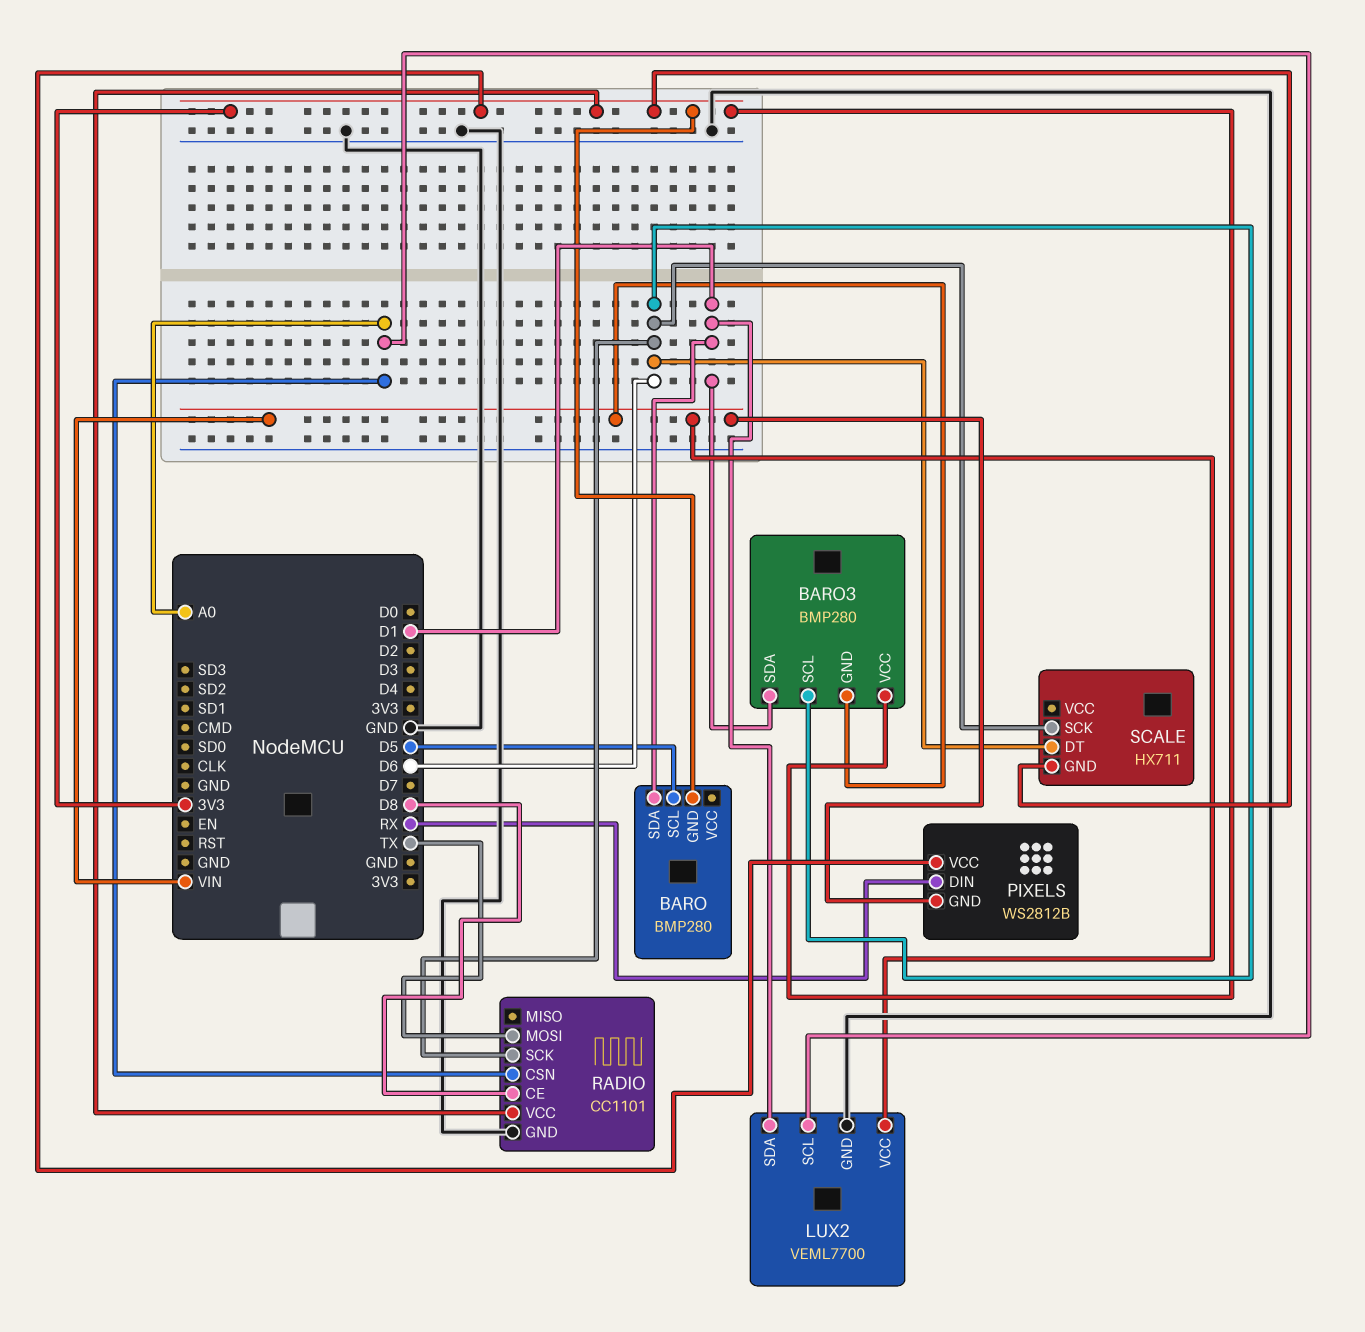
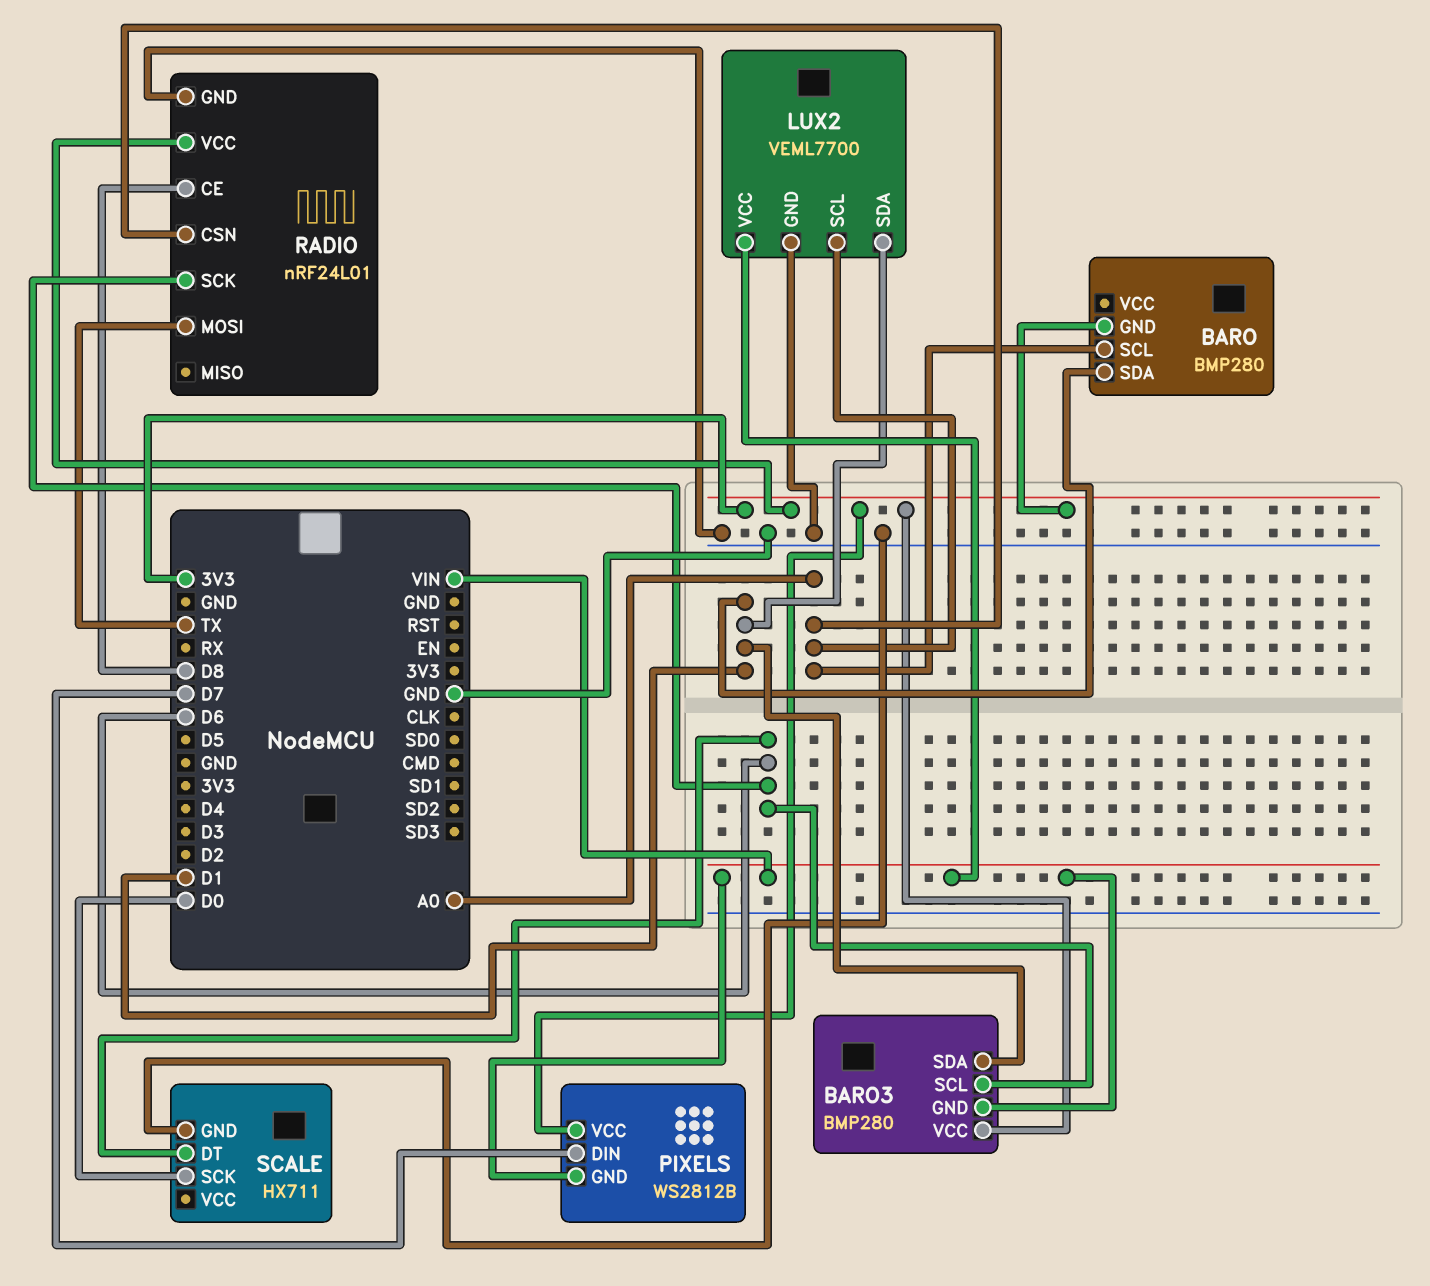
BARO pin SCL: D5 -> A0
PIXELS pin DIN: RX -> D7
RADIO: CC1101 -> nRF24L01
SCALE pin GND: 3V3 -> GND
SCALE pin SCK: D6 -> D0

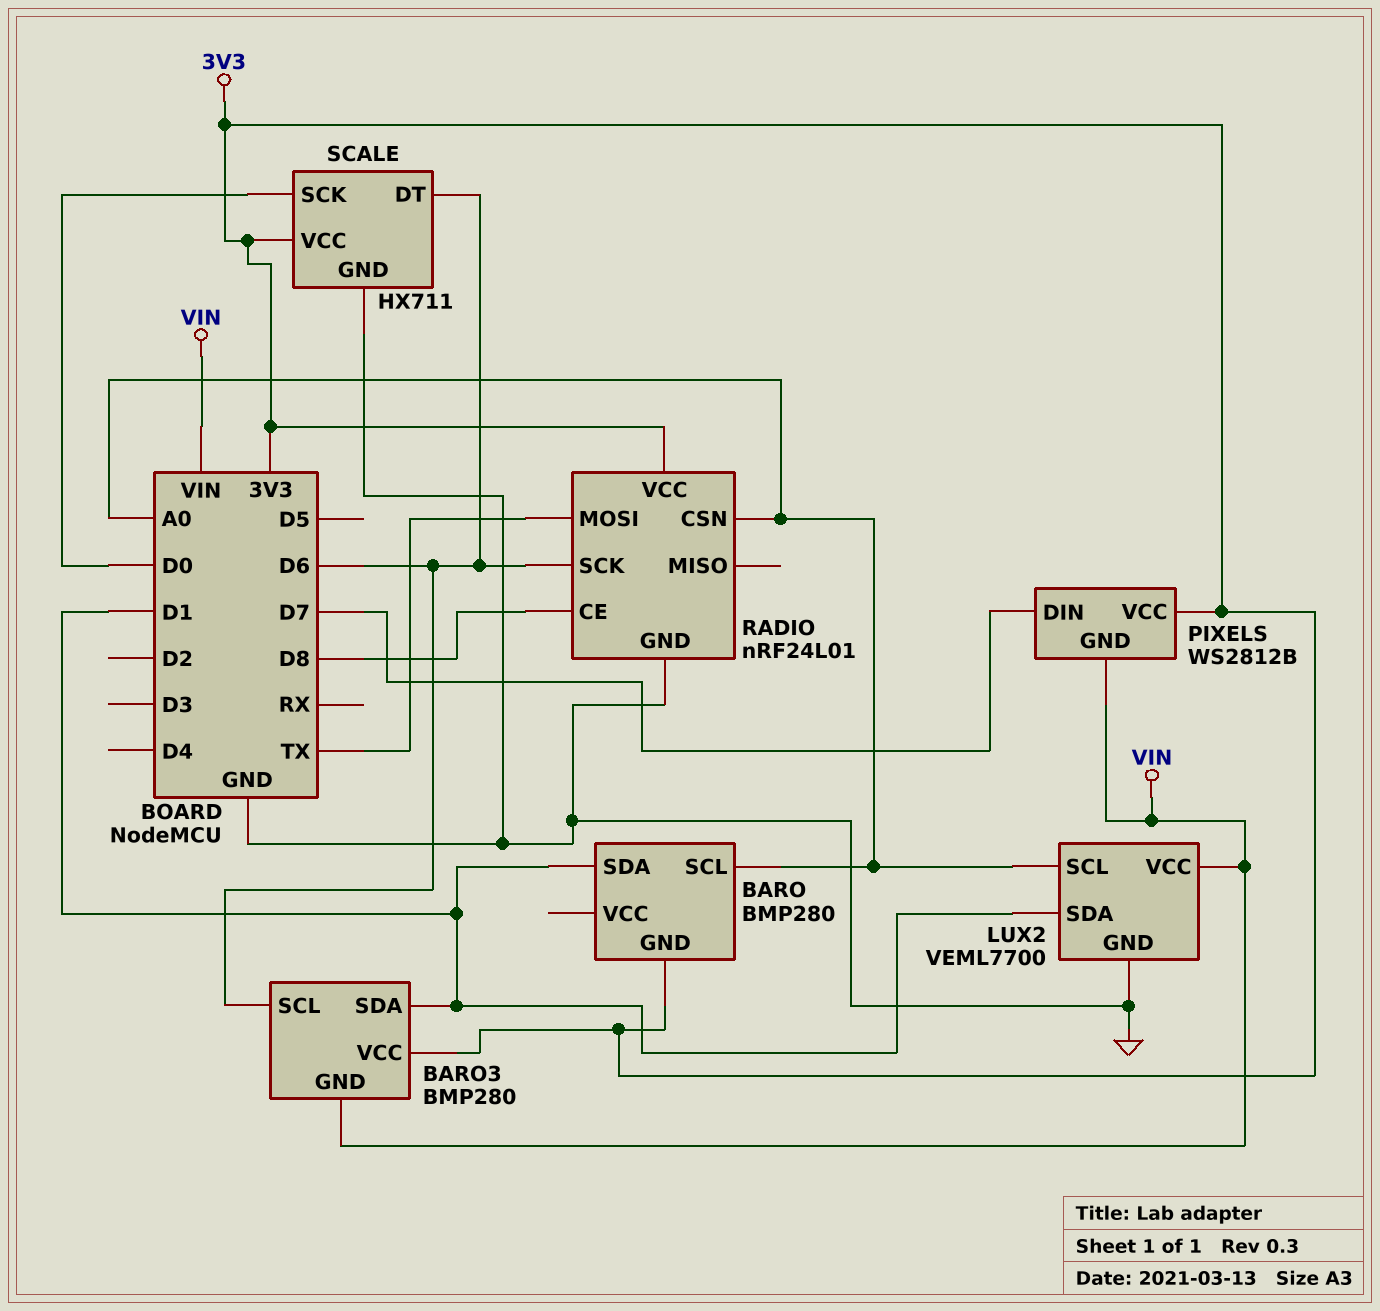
SCALE pin VCC: none -> 3V3

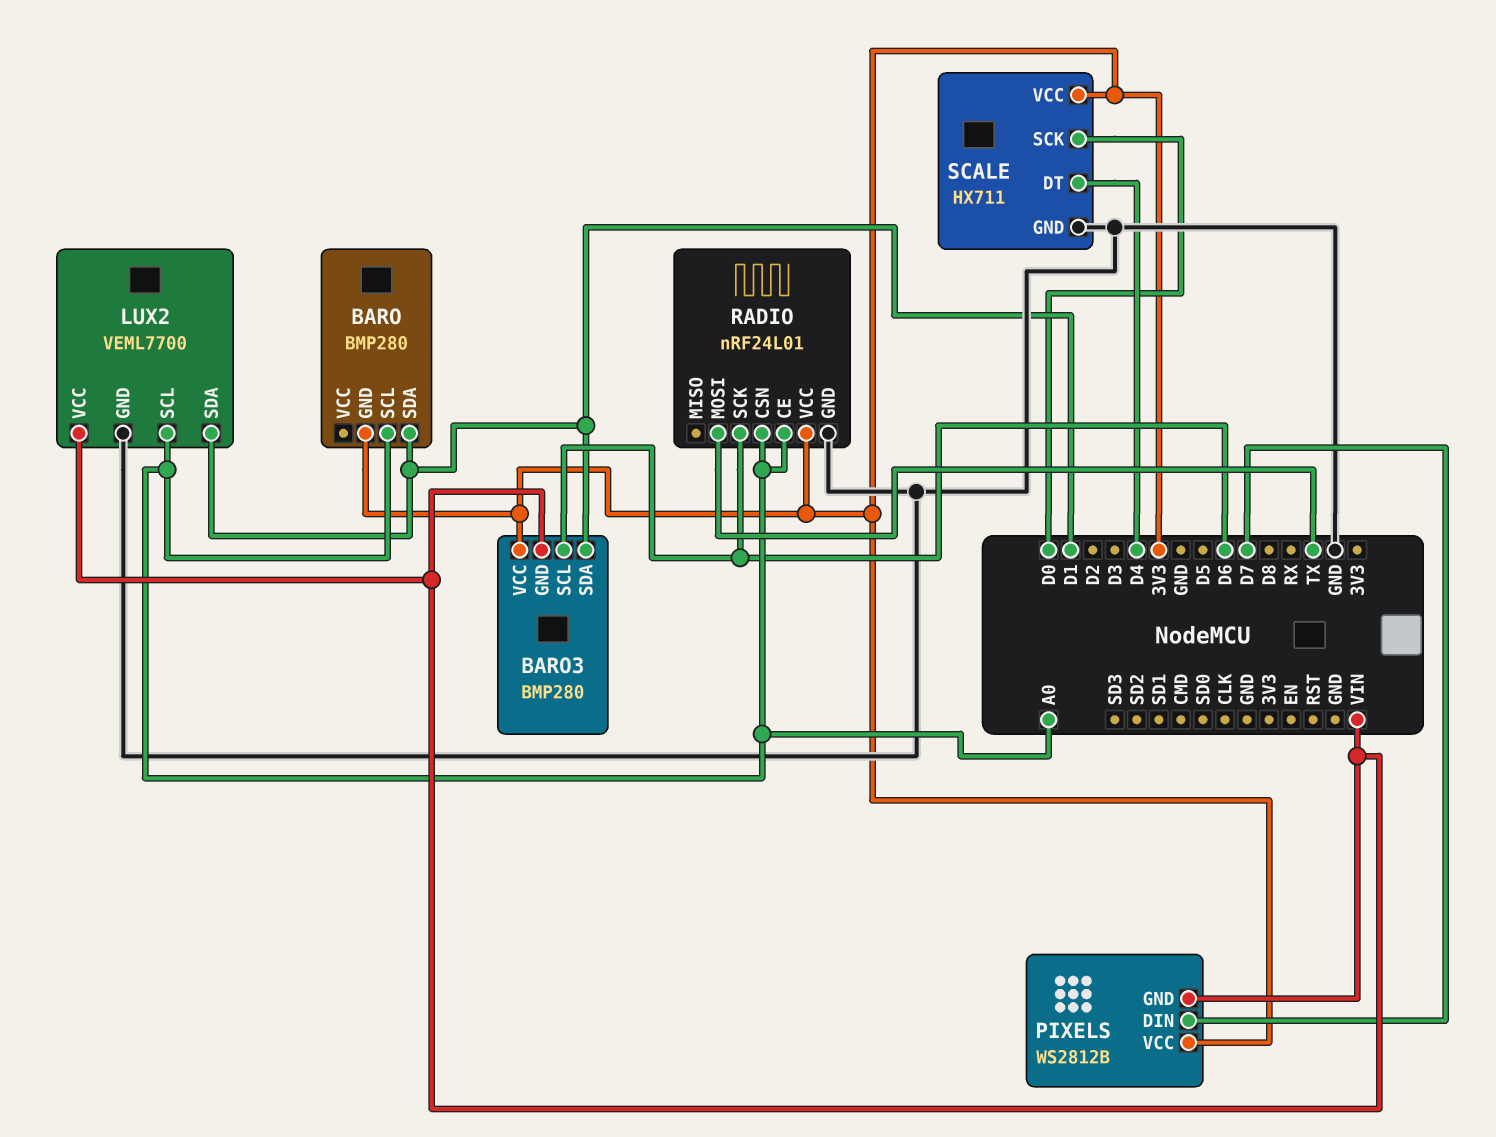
RADIO pin CE: D8 -> A0
SCALE pin DT: D6 -> D4

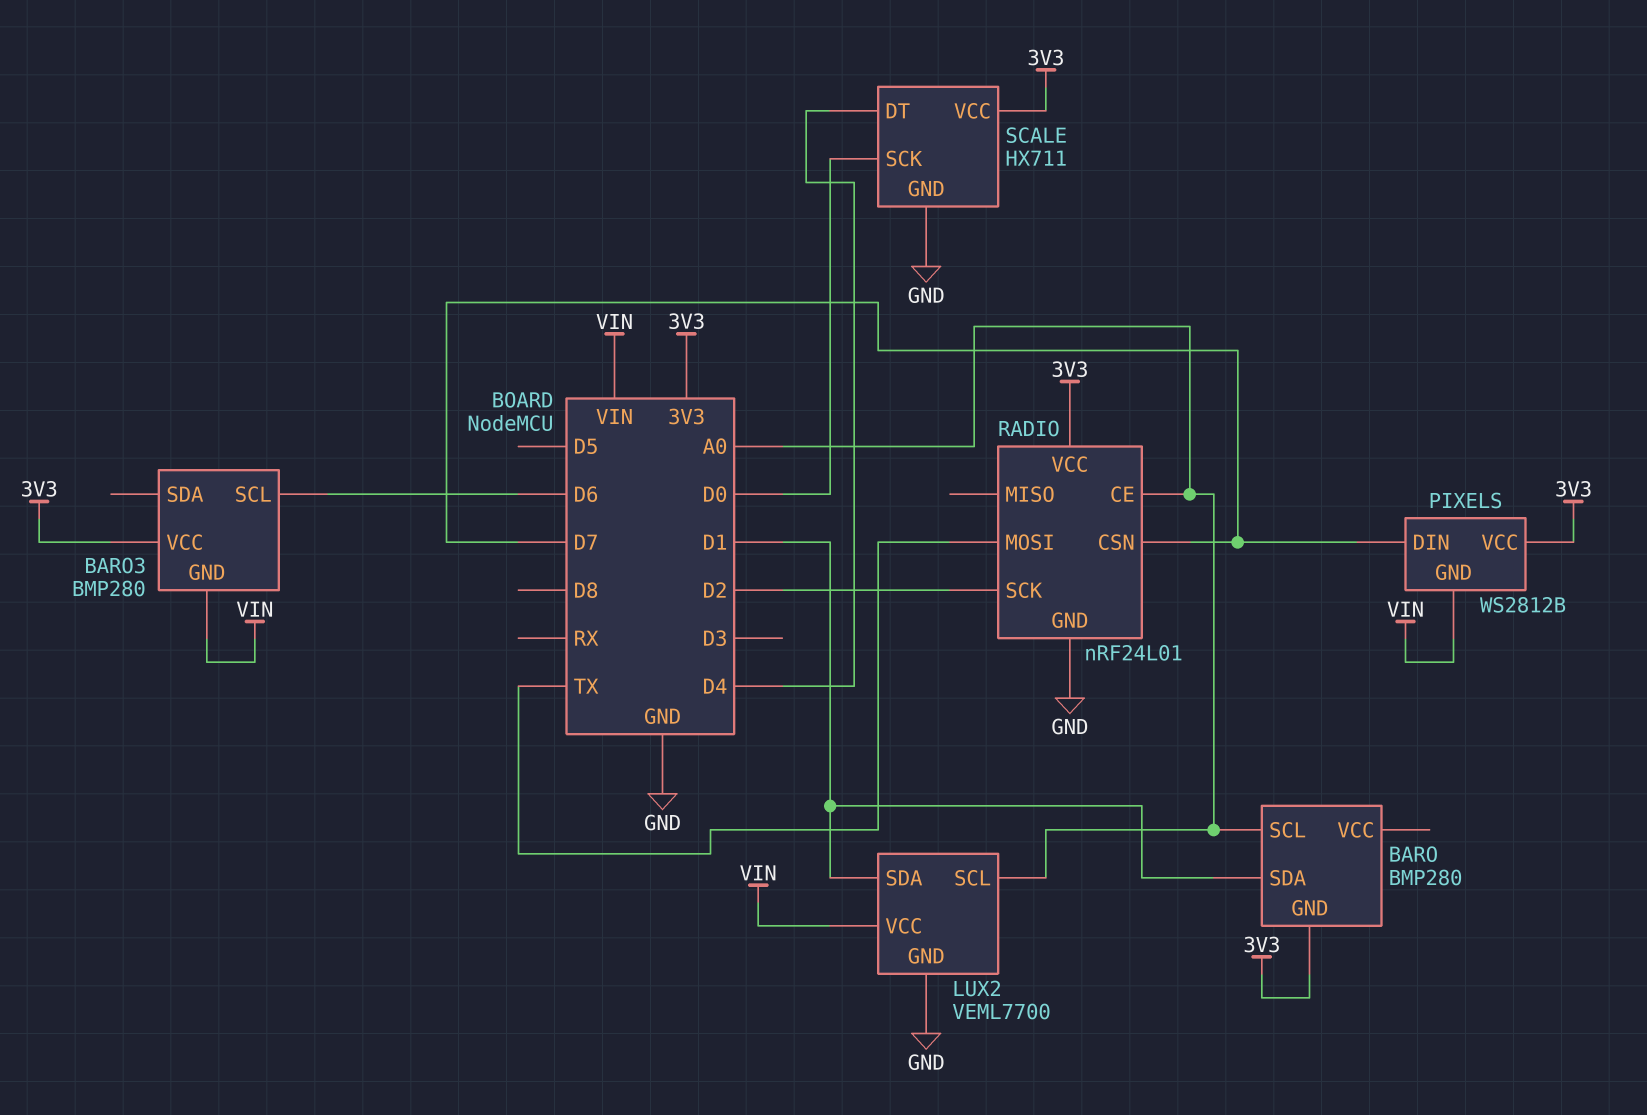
BARO3 pin SDA: D1 -> none
RADIO pin CSN: A0 -> D7
RADIO pin SCK: D6 -> D2

